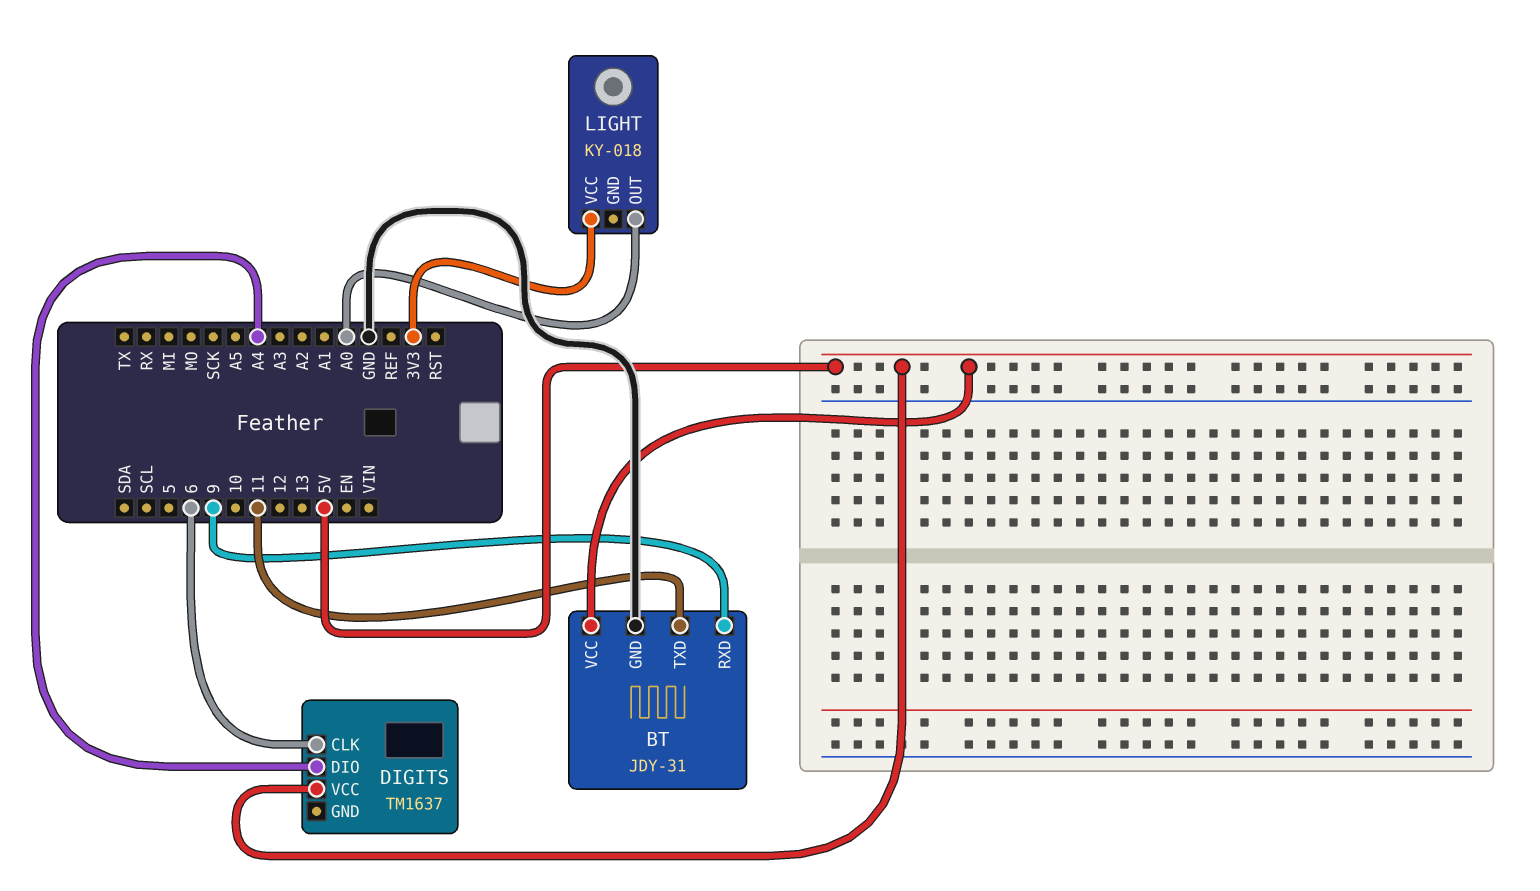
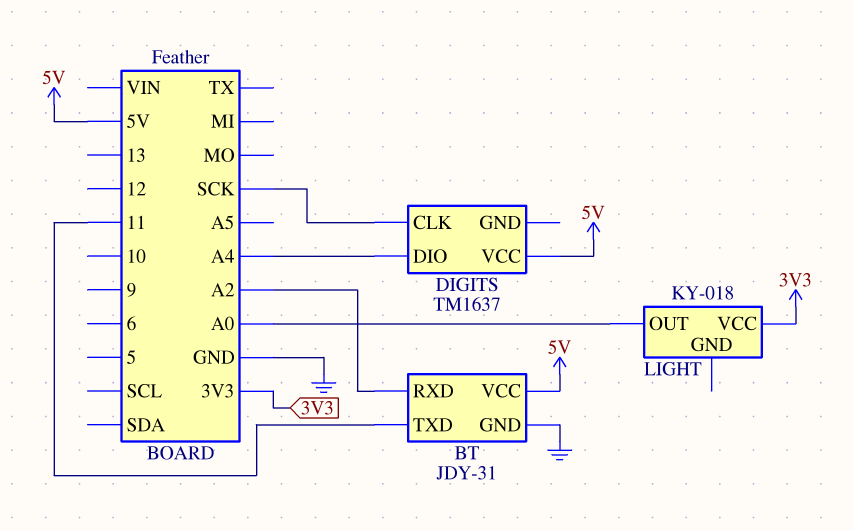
BT pin RXD: 9 -> A2
DIGITS pin CLK: 6 -> SCK

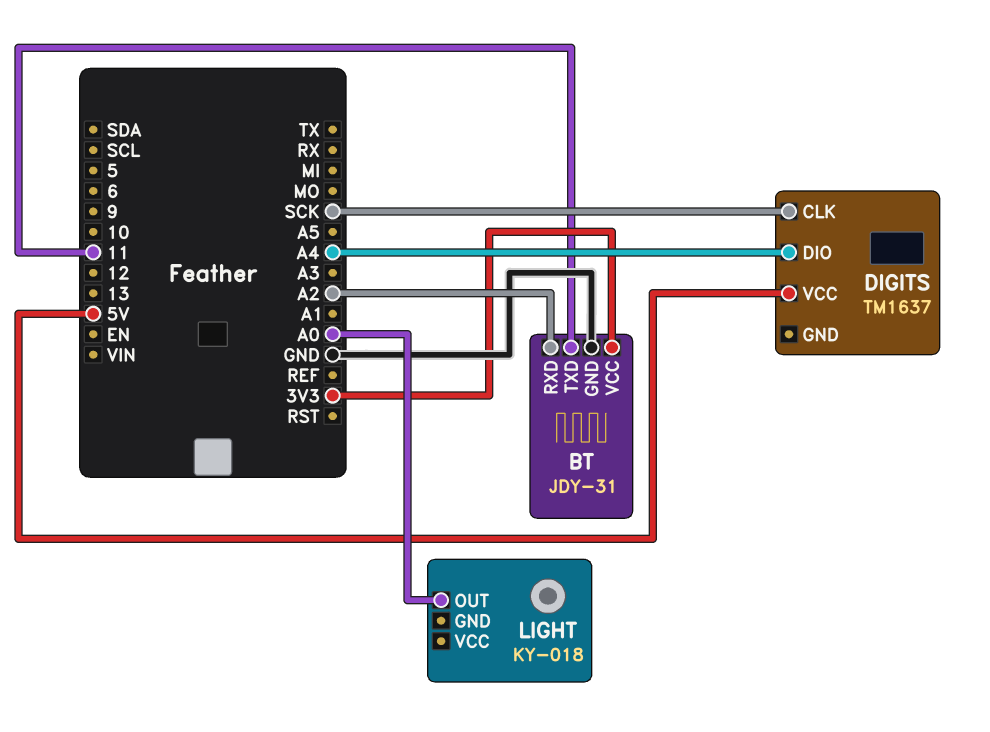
BT pin VCC: 5V -> 3V3
LIGHT pin VCC: 3V3 -> none

